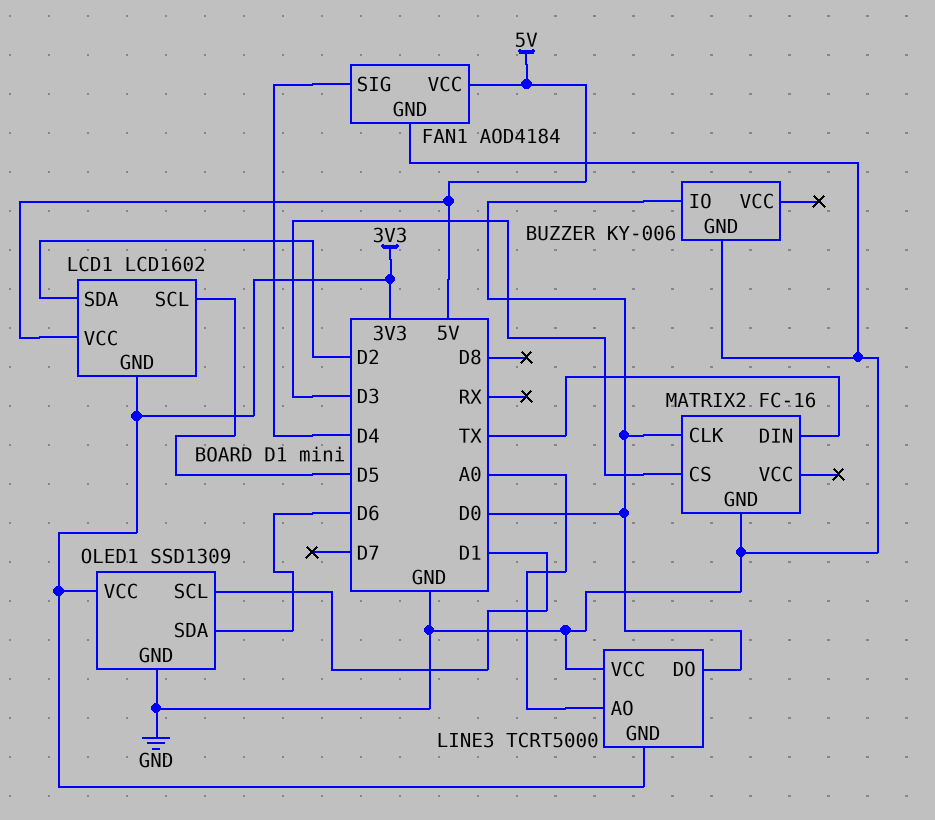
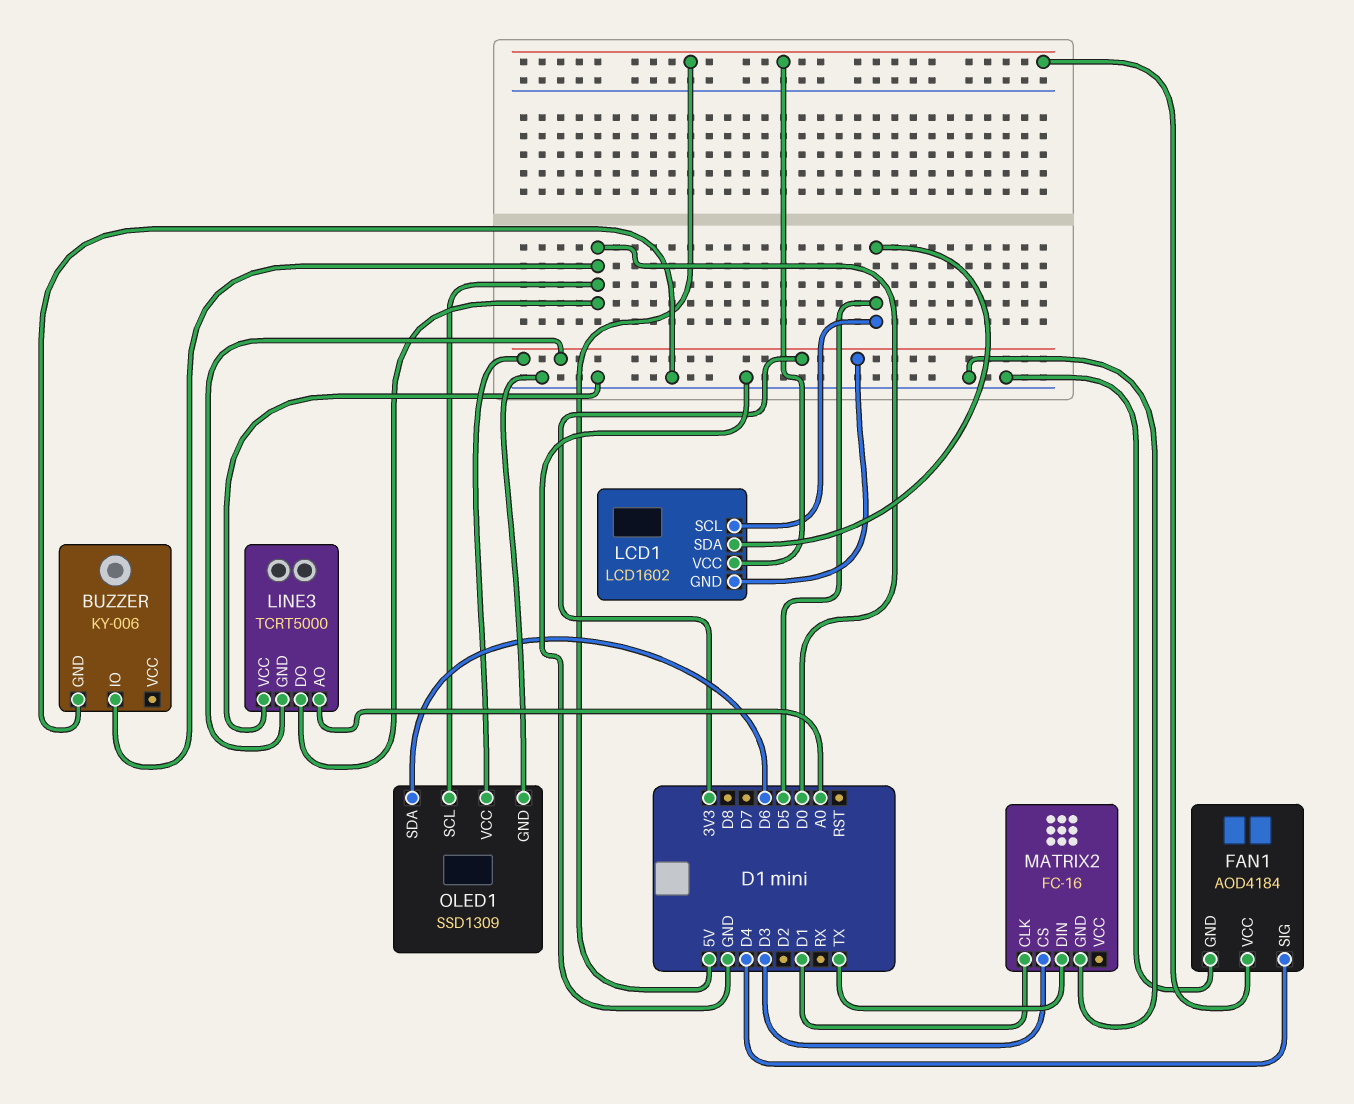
LCD1 pin SDA: D2 -> D5
MATRIX2 pin CLK: D0 -> D1
OLED1 pin SCL: D1 -> D0

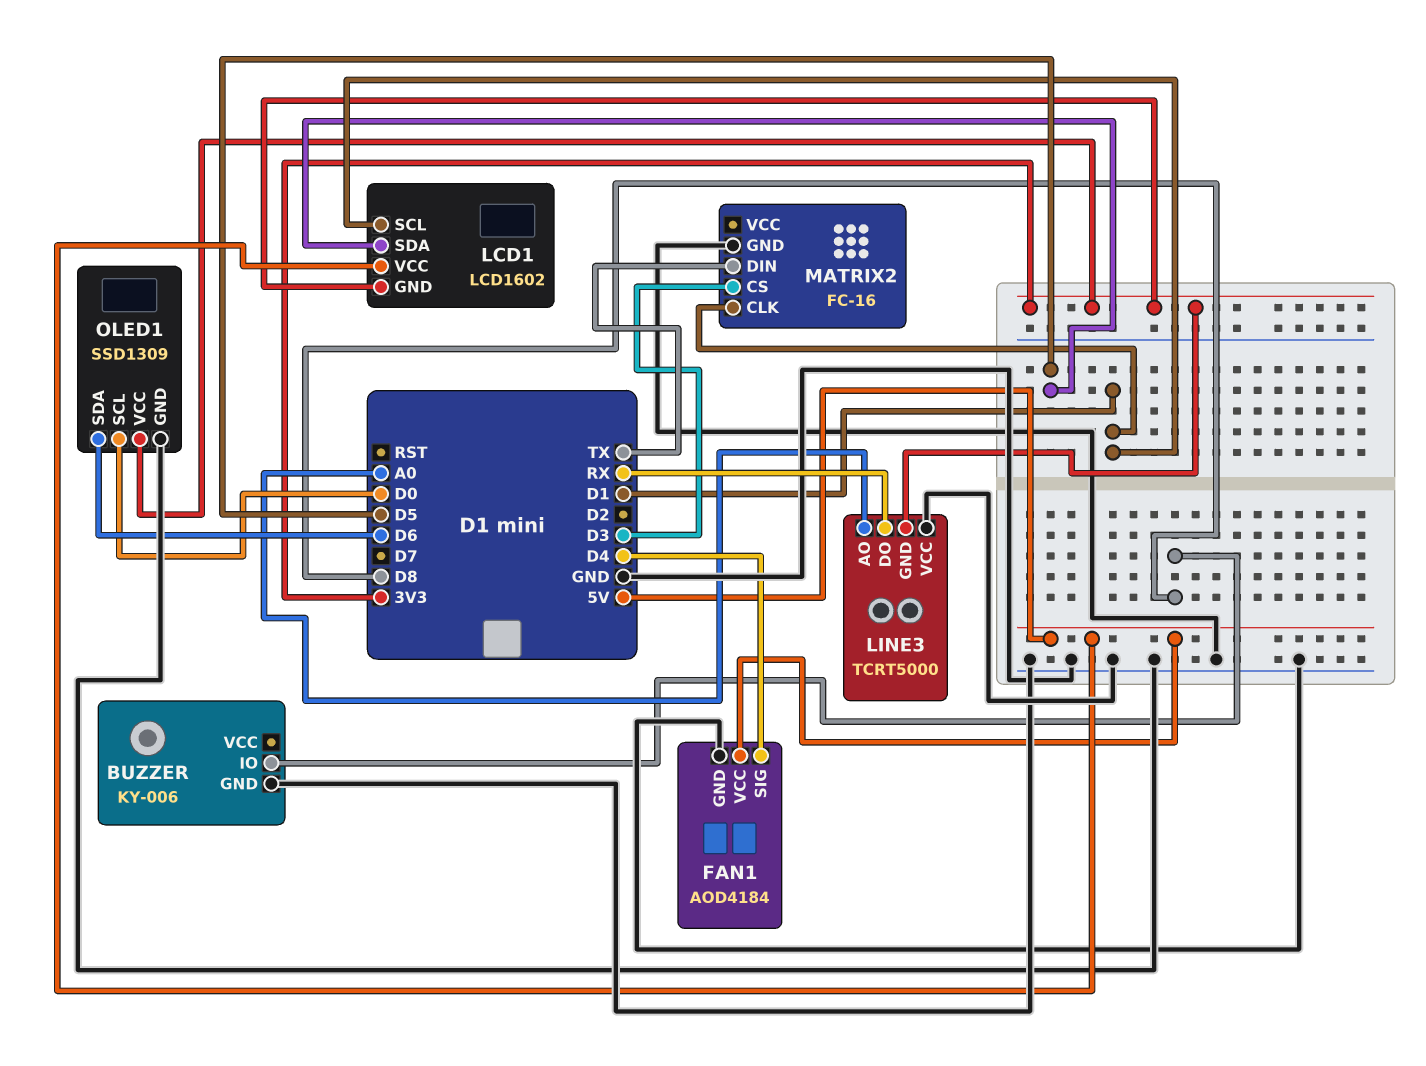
BUZZER pin IO: D0 -> D8
LCD1 pin SCL: D5 -> D1
LINE3 pin DO: D0 -> RX

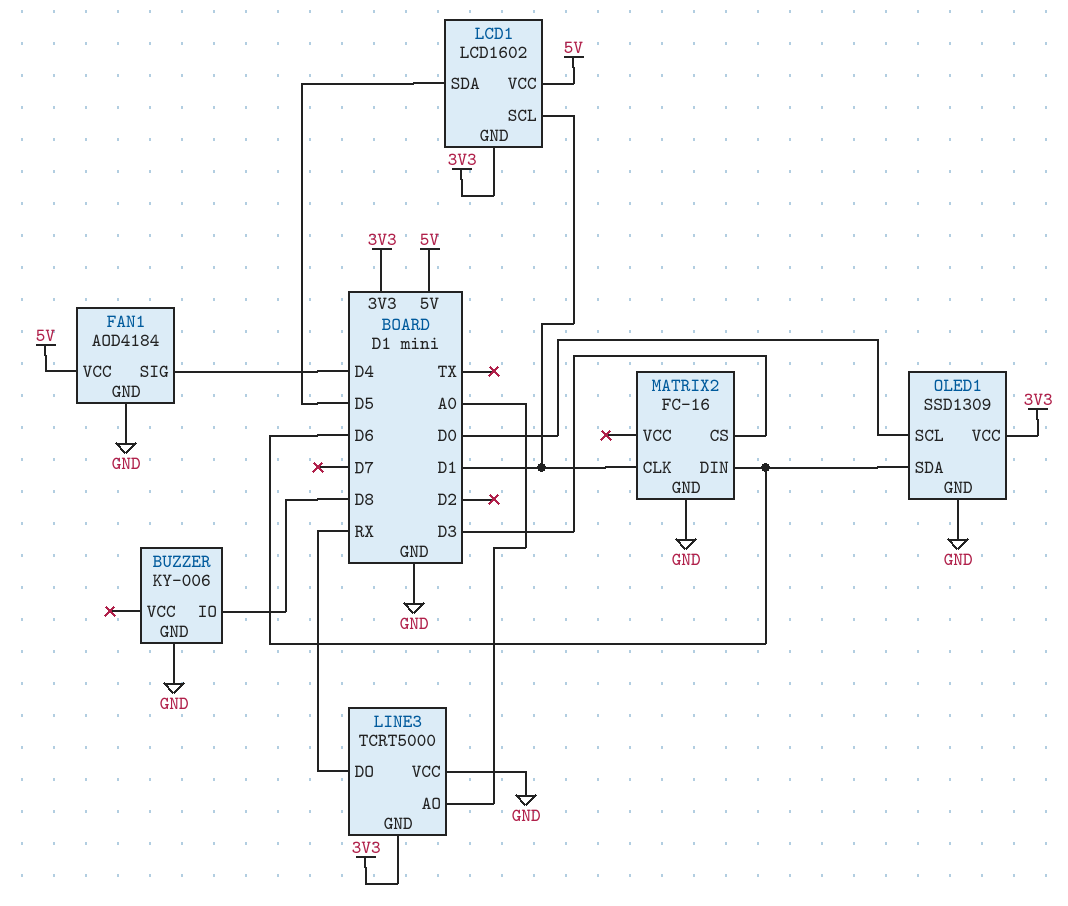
MATRIX2 pin DIN: TX -> D6

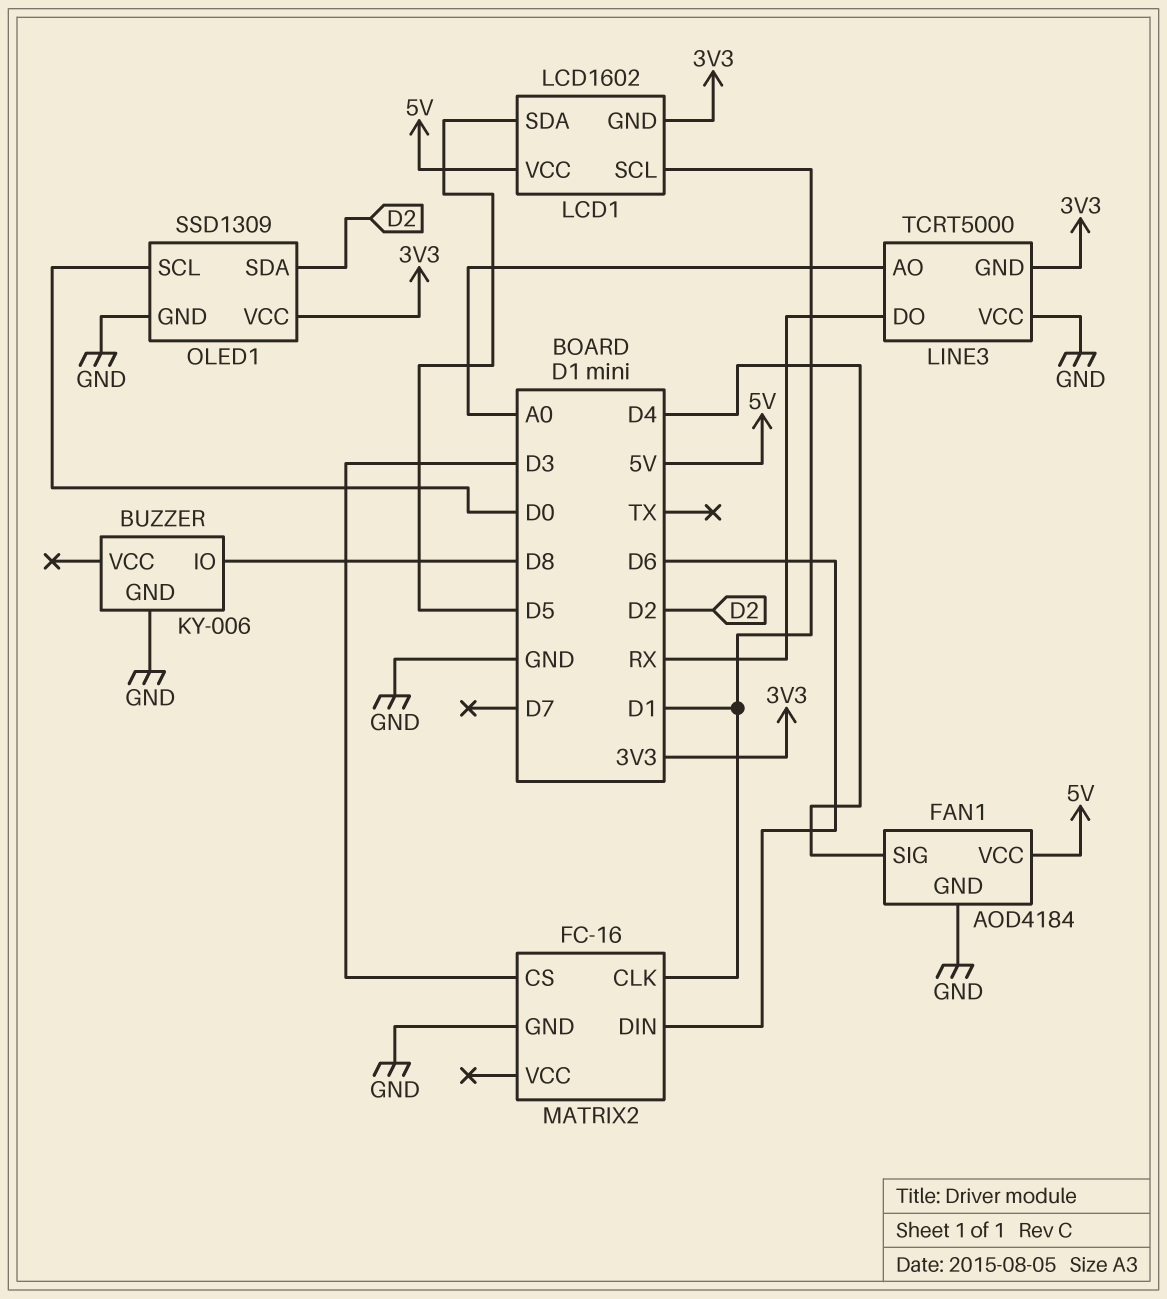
OLED1 pin SDA: D6 -> D2

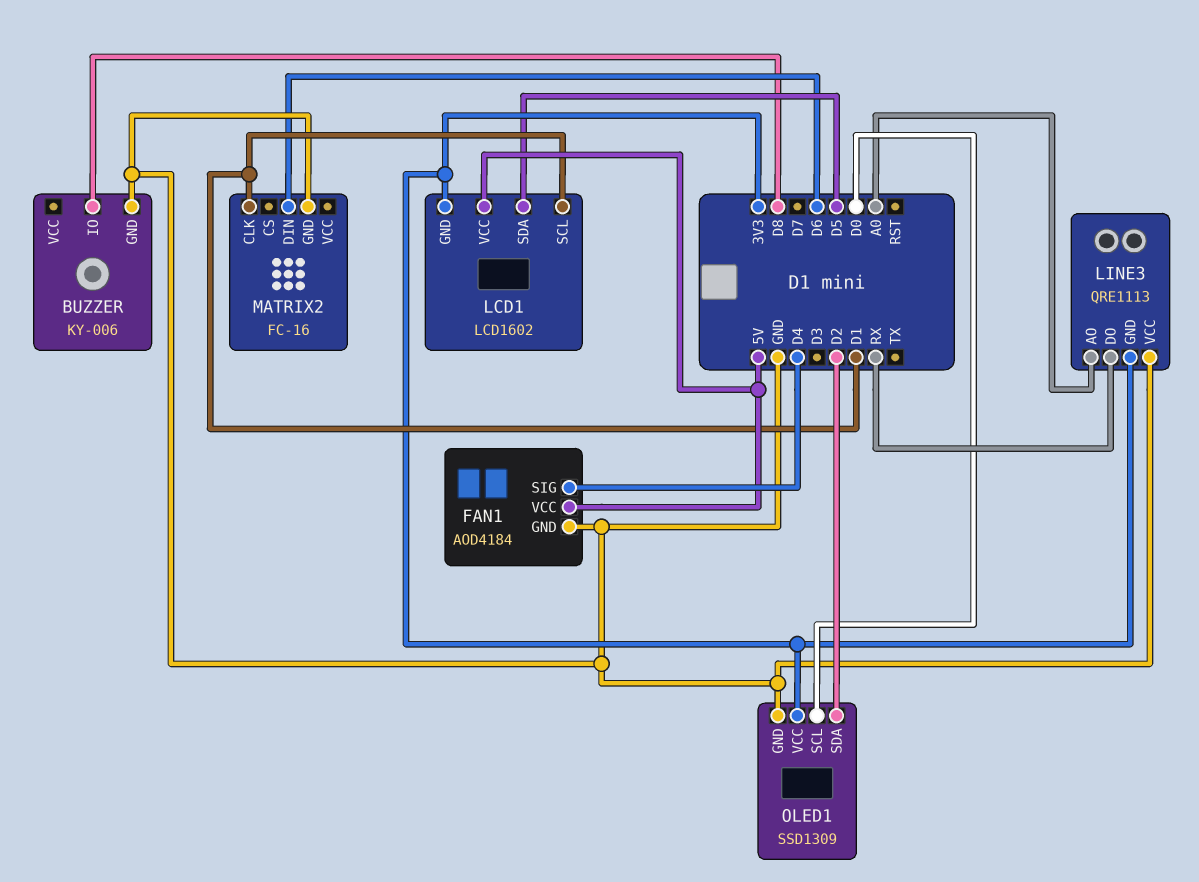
LINE3: TCRT5000 -> QRE1113
MATRIX2 pin CS: D3 -> none

